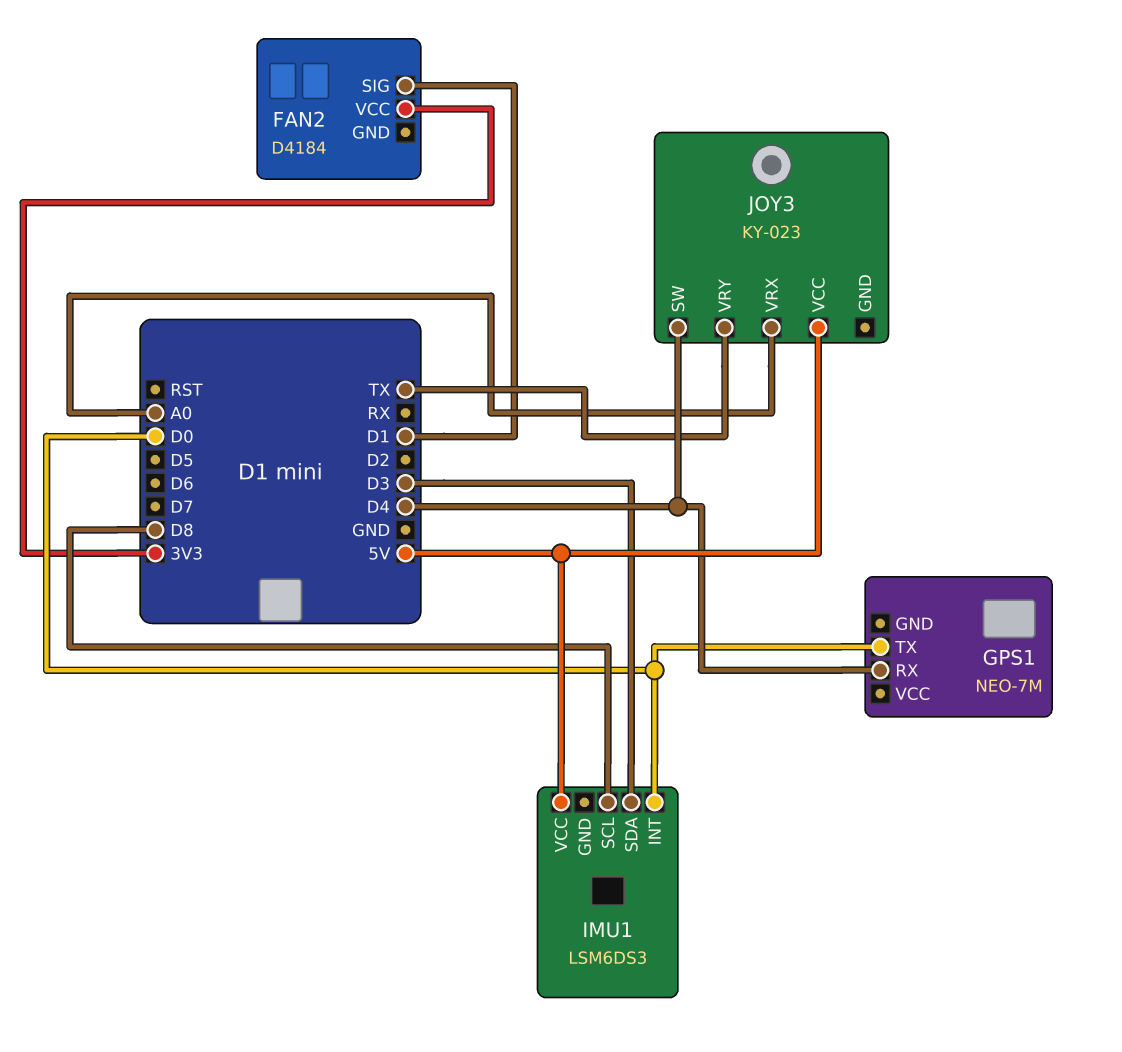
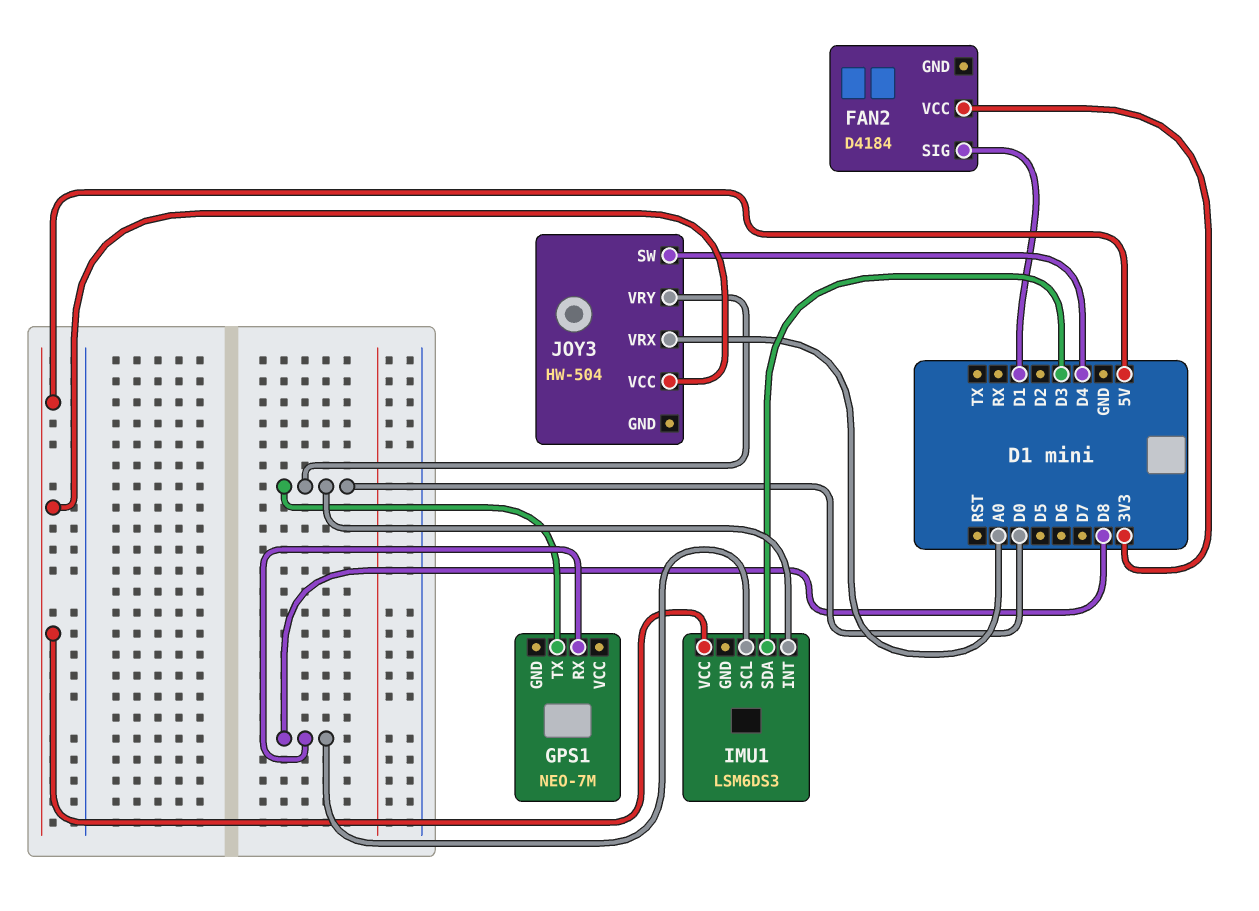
GPS1 pin RX: D4 -> D8
JOY3: KY-023 -> HW-504
JOY3 pin VRY: TX -> D0

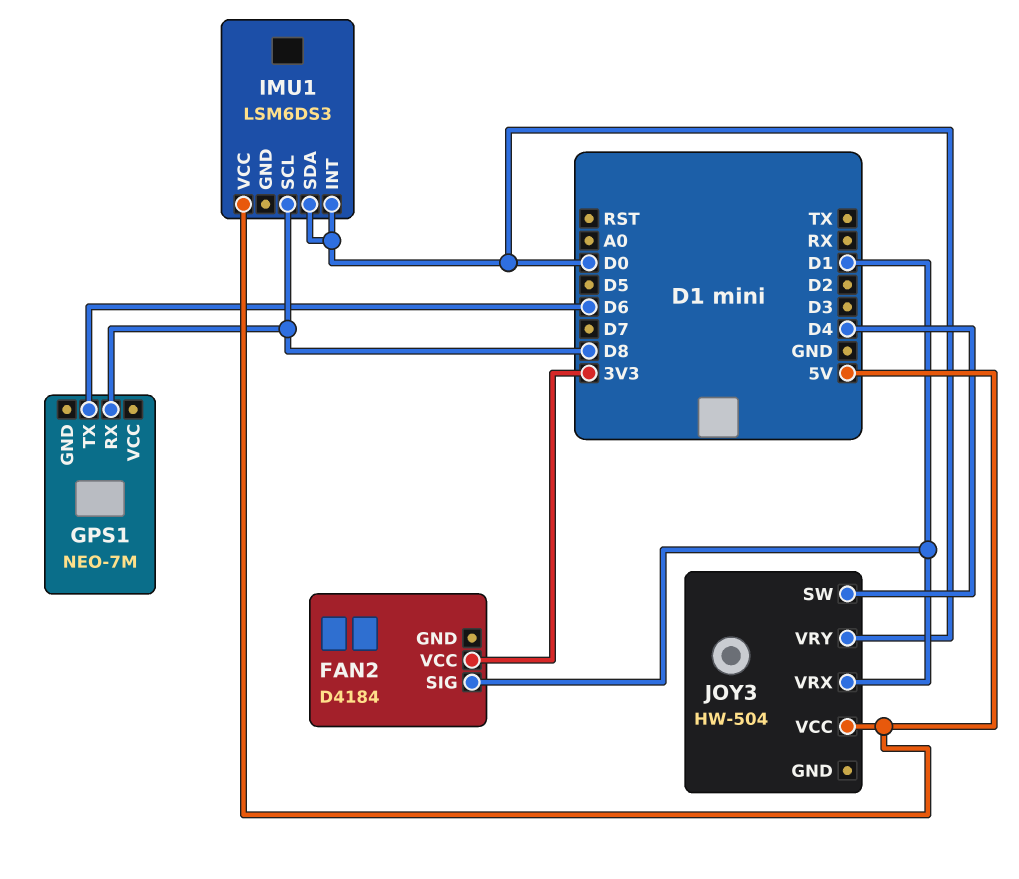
GPS1 pin TX: D0 -> D6
IMU1 pin SDA: D3 -> D0
JOY3 pin VRX: A0 -> D1

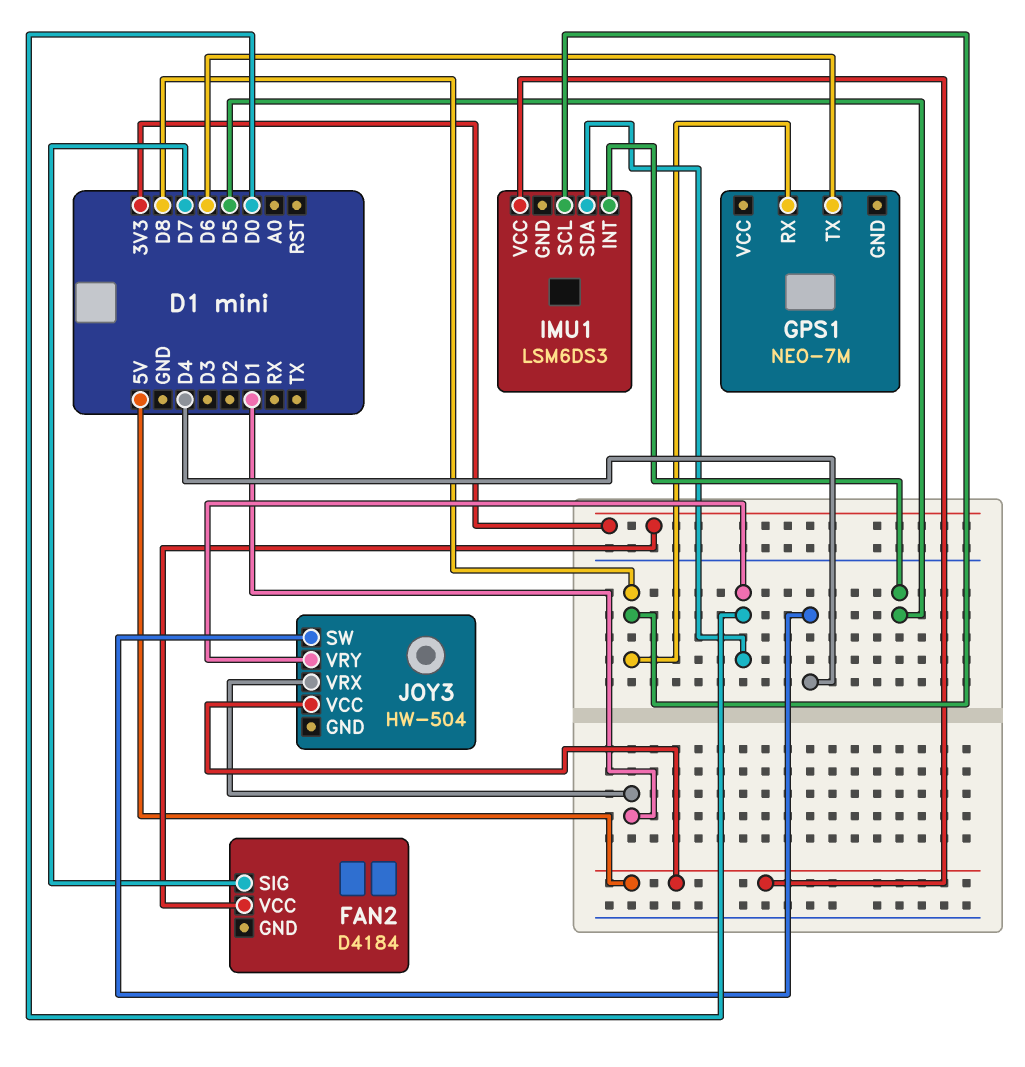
FAN2 pin SIG: D1 -> D7
IMU1 pin INT: D0 -> D5

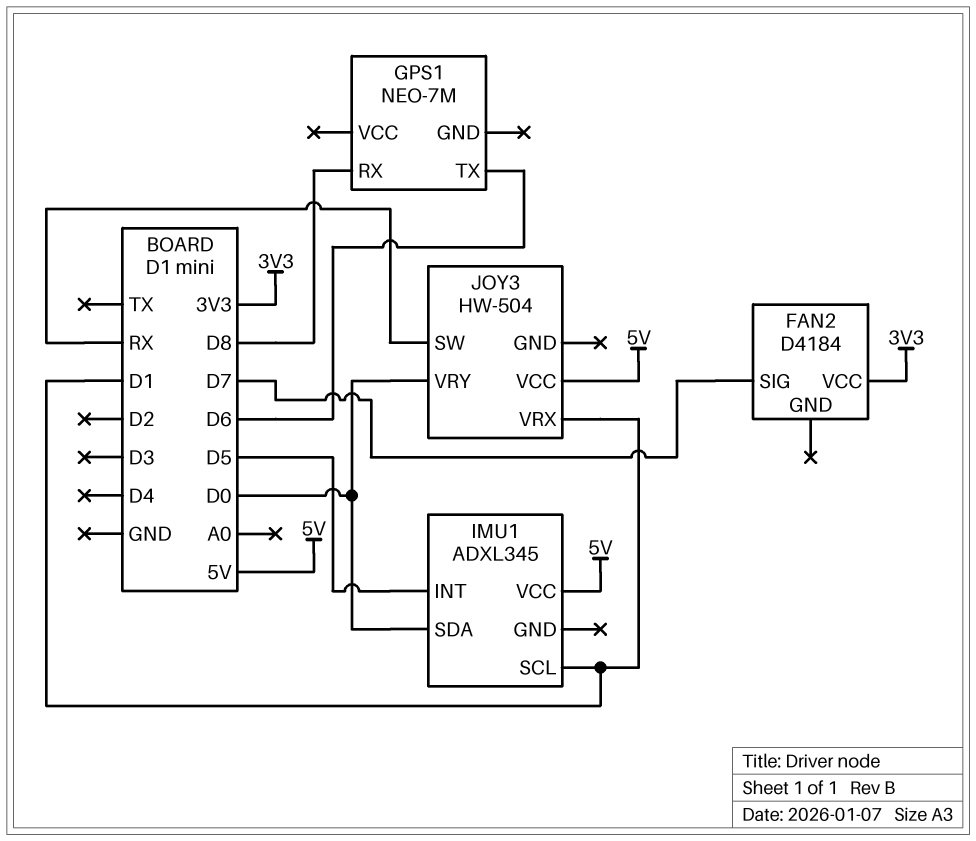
IMU1: LSM6DS3 -> ADXL345
IMU1 pin SCL: D8 -> D1
JOY3 pin SW: D4 -> RX

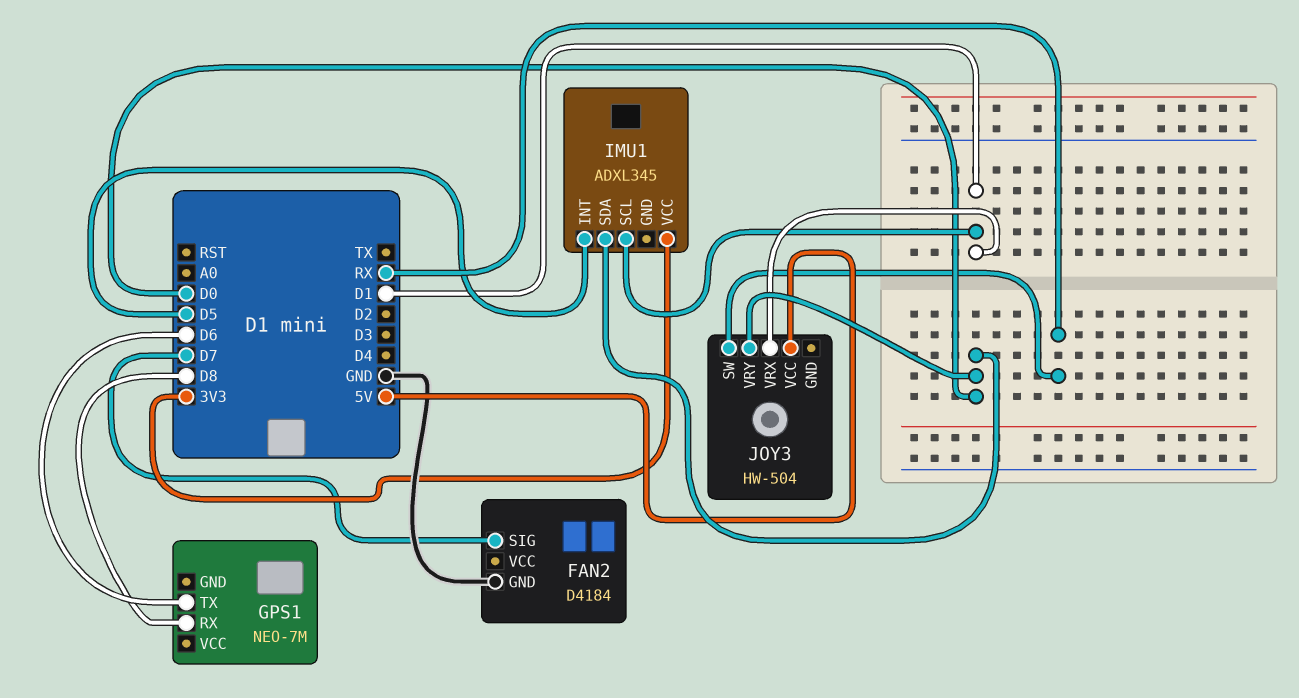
FAN2 pin GND: none -> GND
FAN2 pin VCC: 3V3 -> none
IMU1 pin VCC: 5V -> 3V3

